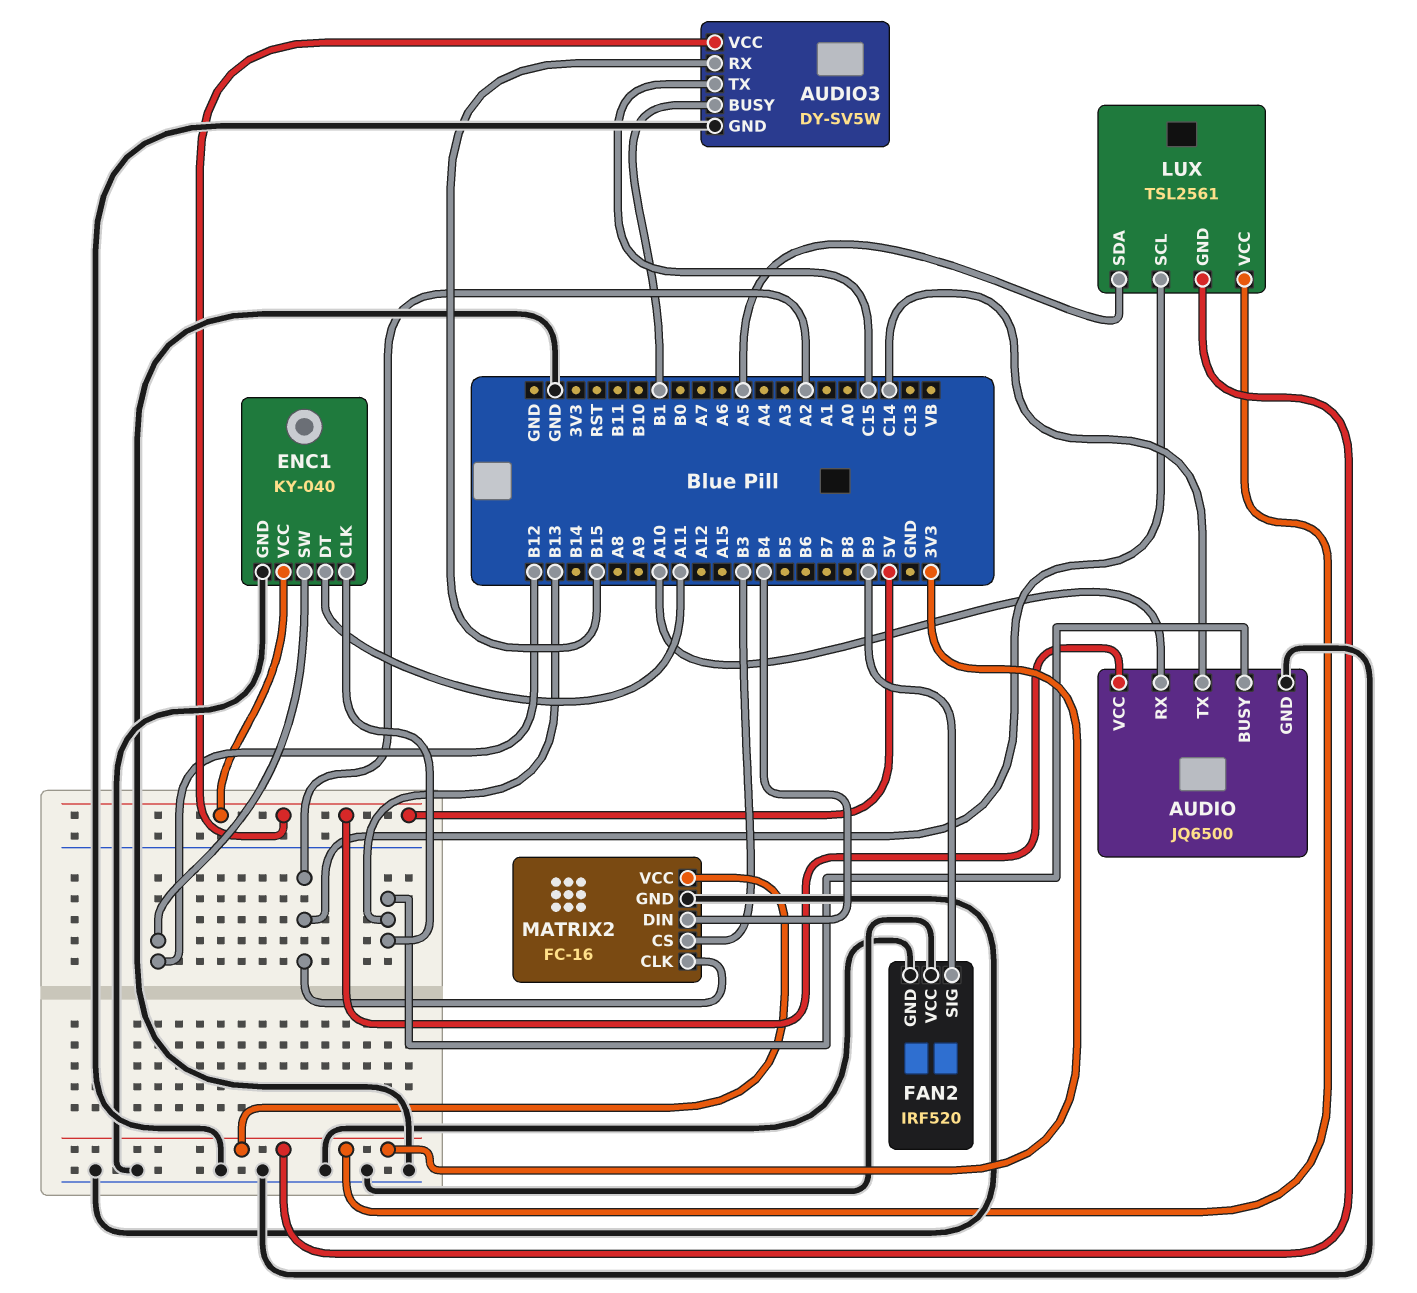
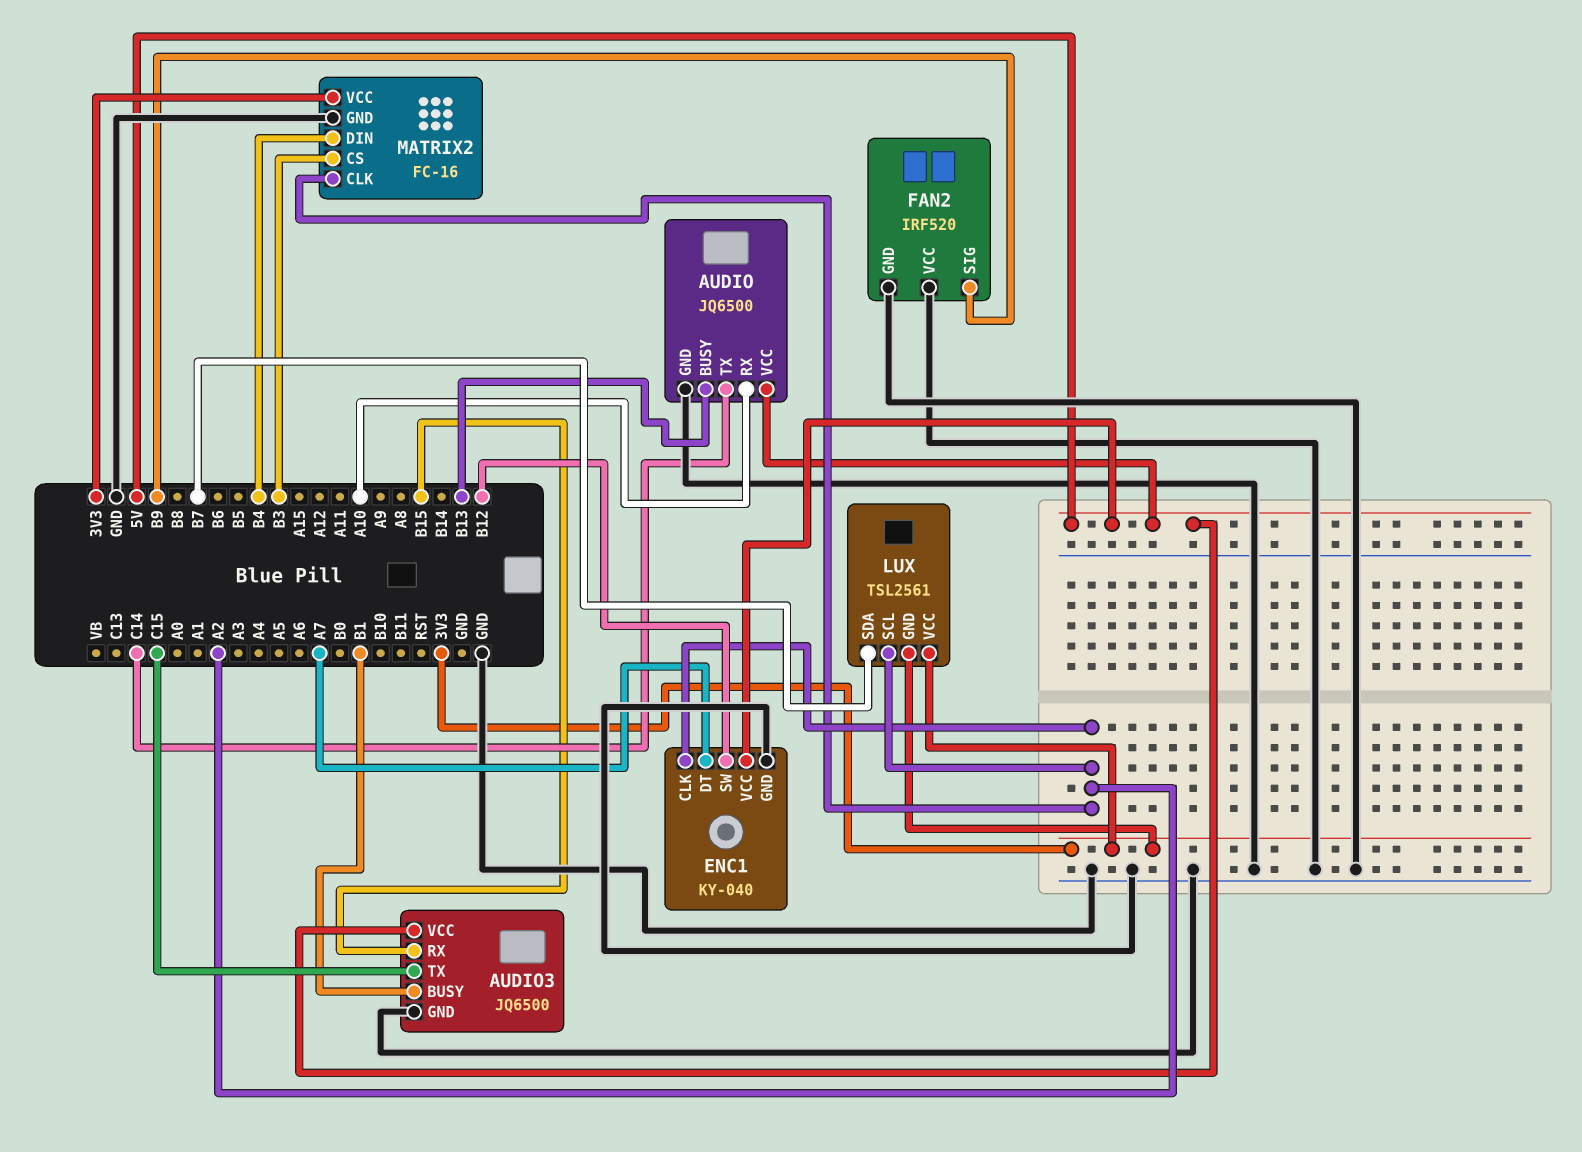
AUDIO3: DY-SV5W -> JQ6500
ENC1 pin CLK: B13 -> A2
ENC1 pin DT: A11 -> A7
LUX pin SDA: A5 -> B7

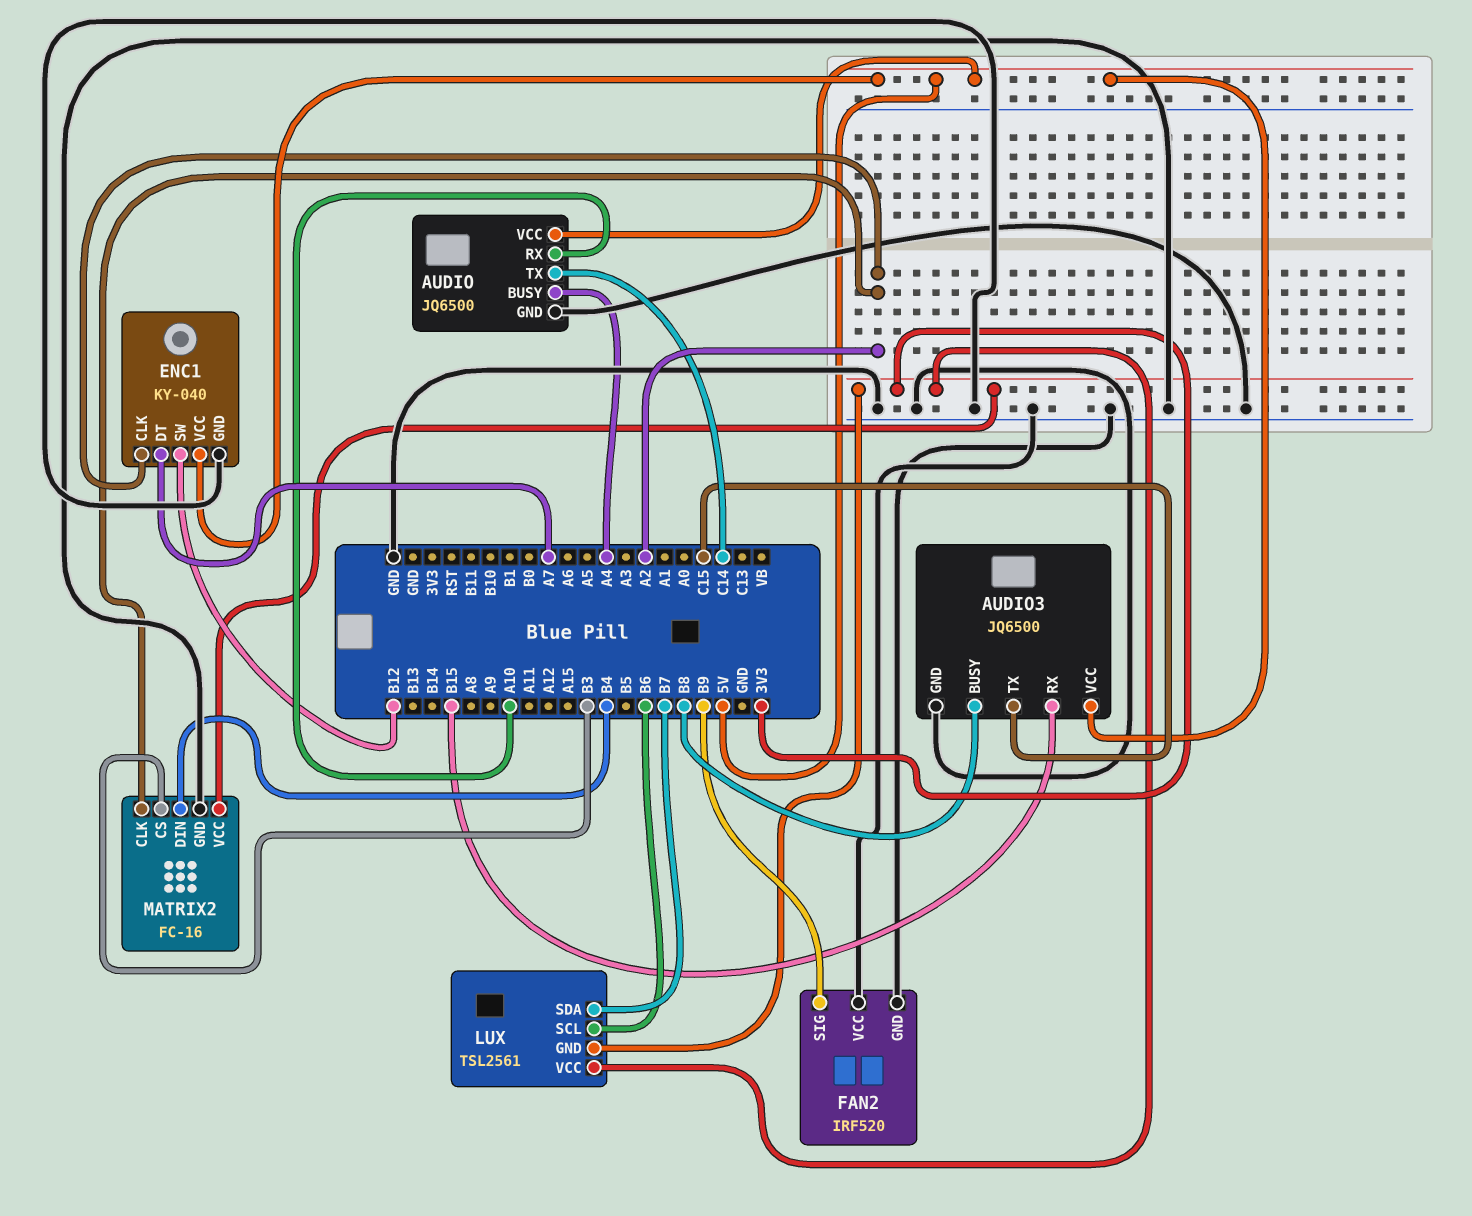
AUDIO pin BUSY: B13 -> A4
AUDIO3 pin BUSY: B1 -> B8
LUX pin SCL: A2 -> B6

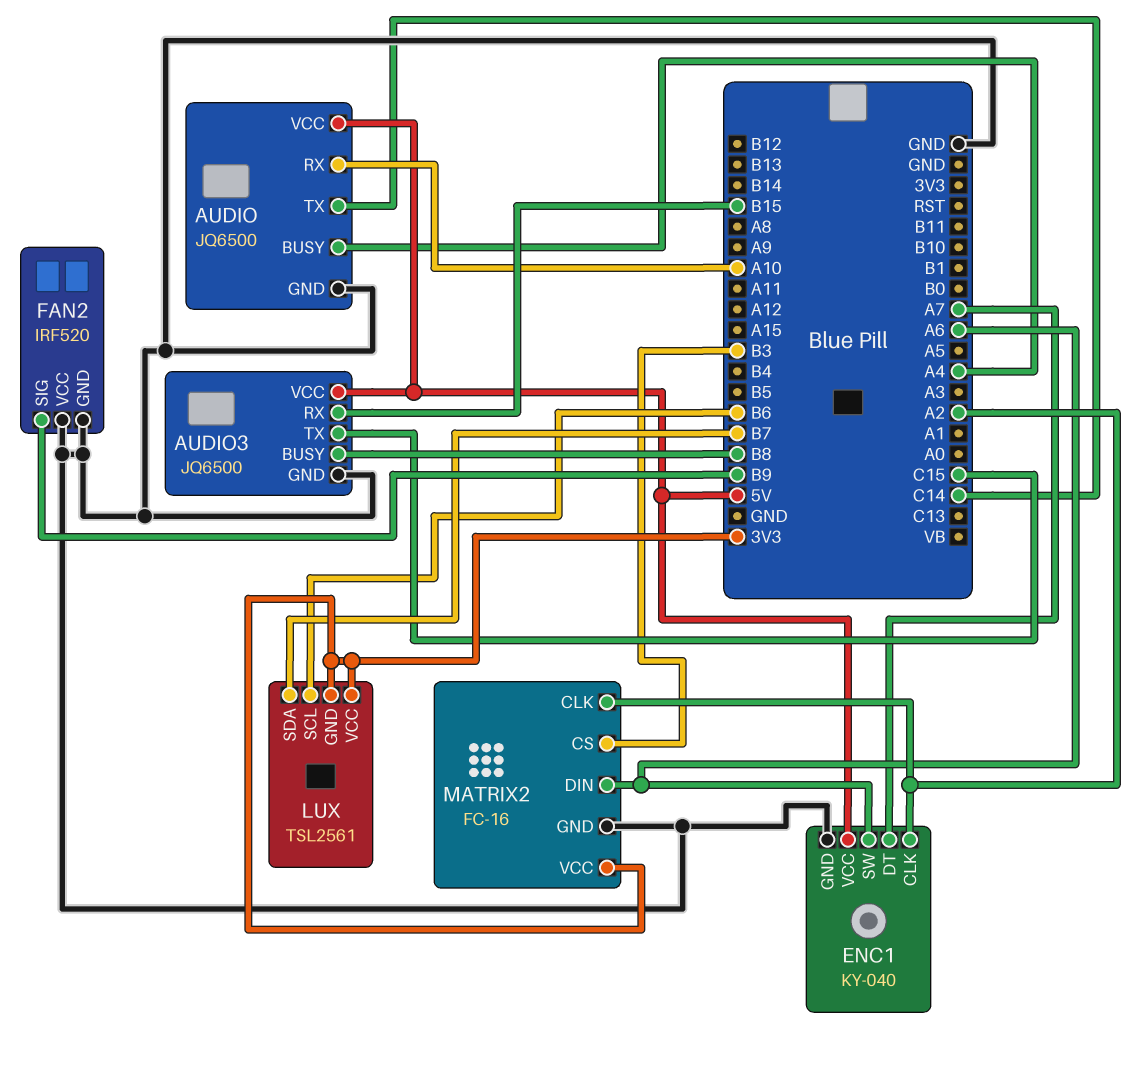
ENC1 pin SW: B12 -> A6
MATRIX2 pin DIN: B4 -> A6

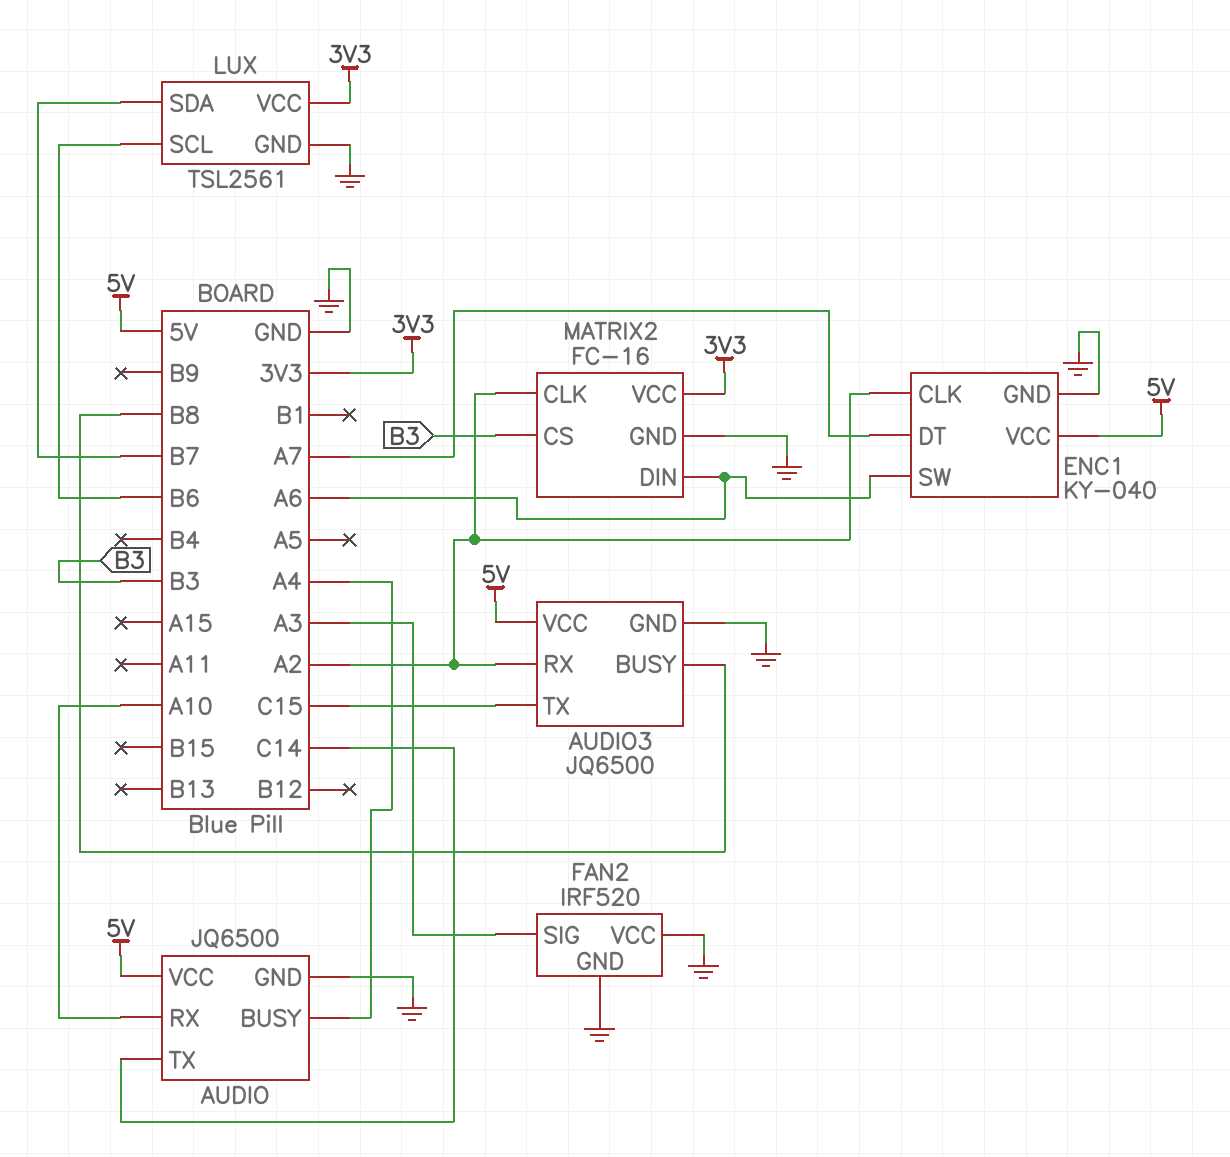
AUDIO3 pin RX: B15 -> A2
FAN2 pin SIG: B9 -> A3
LUX pin GND: 3V3 -> GND

